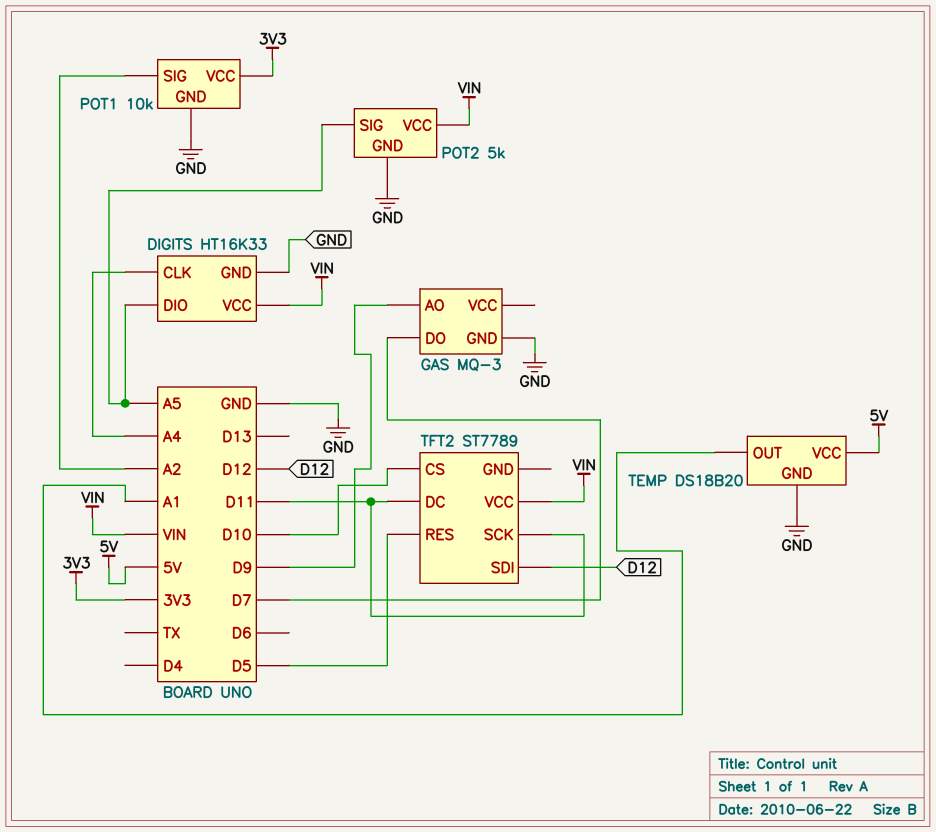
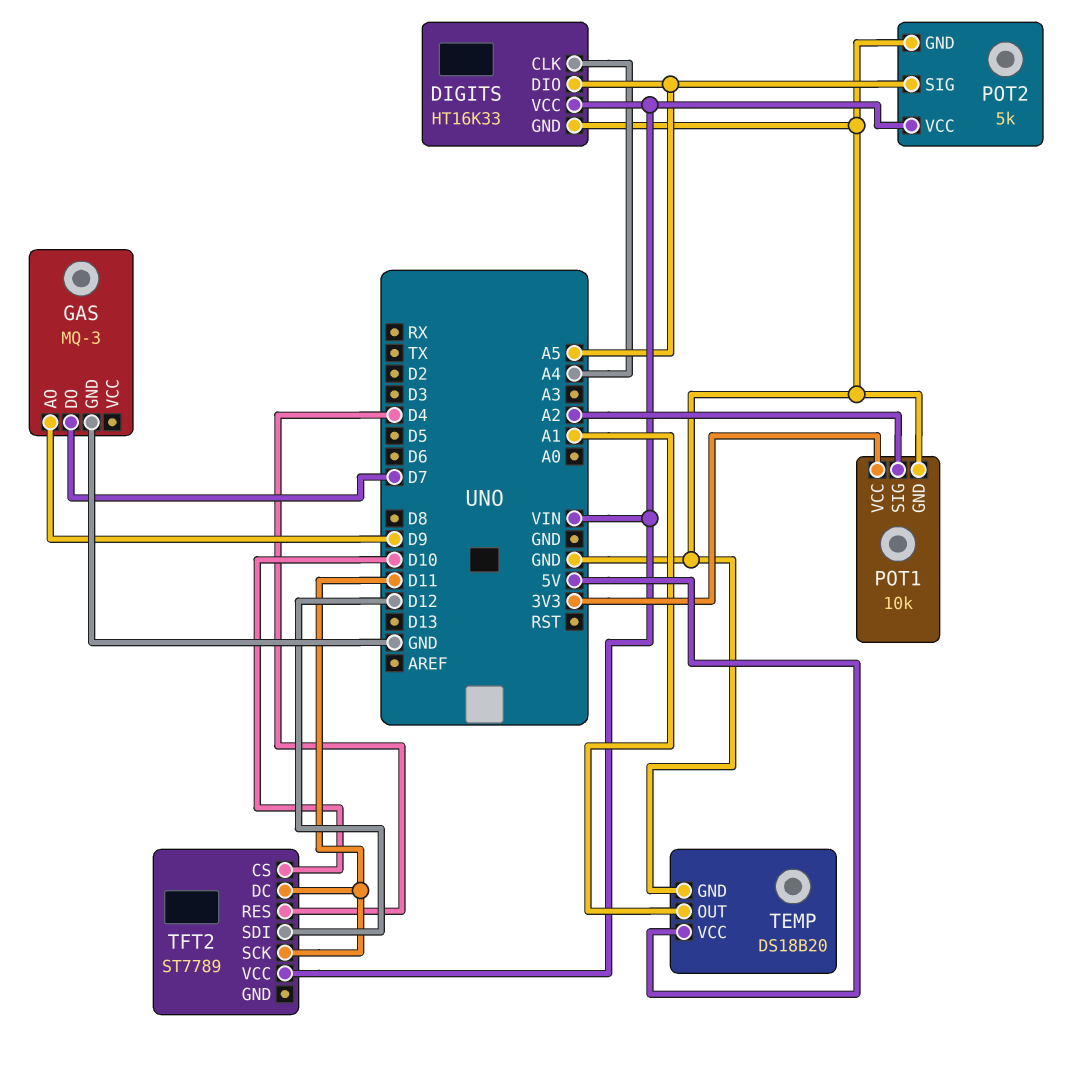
TFT2 pin RES: D5 -> D4

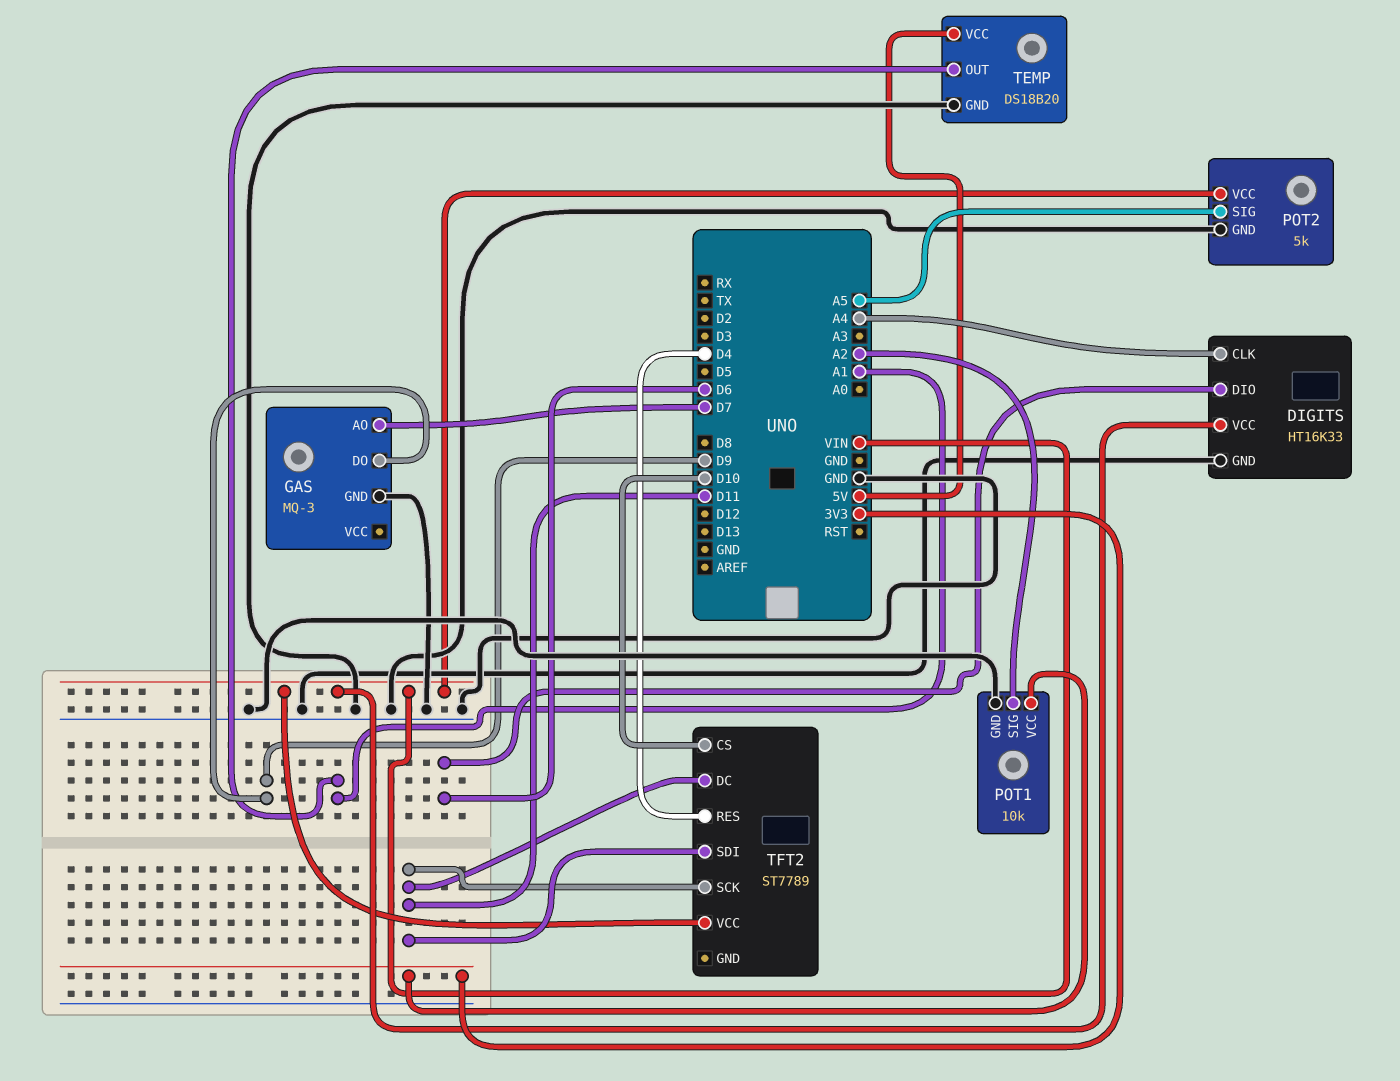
DIGITS pin DIO: A5 -> D6
GAS pin AO: D9 -> D7
GAS pin DO: D7 -> D9
TFT2 pin SDI: D12 -> D11

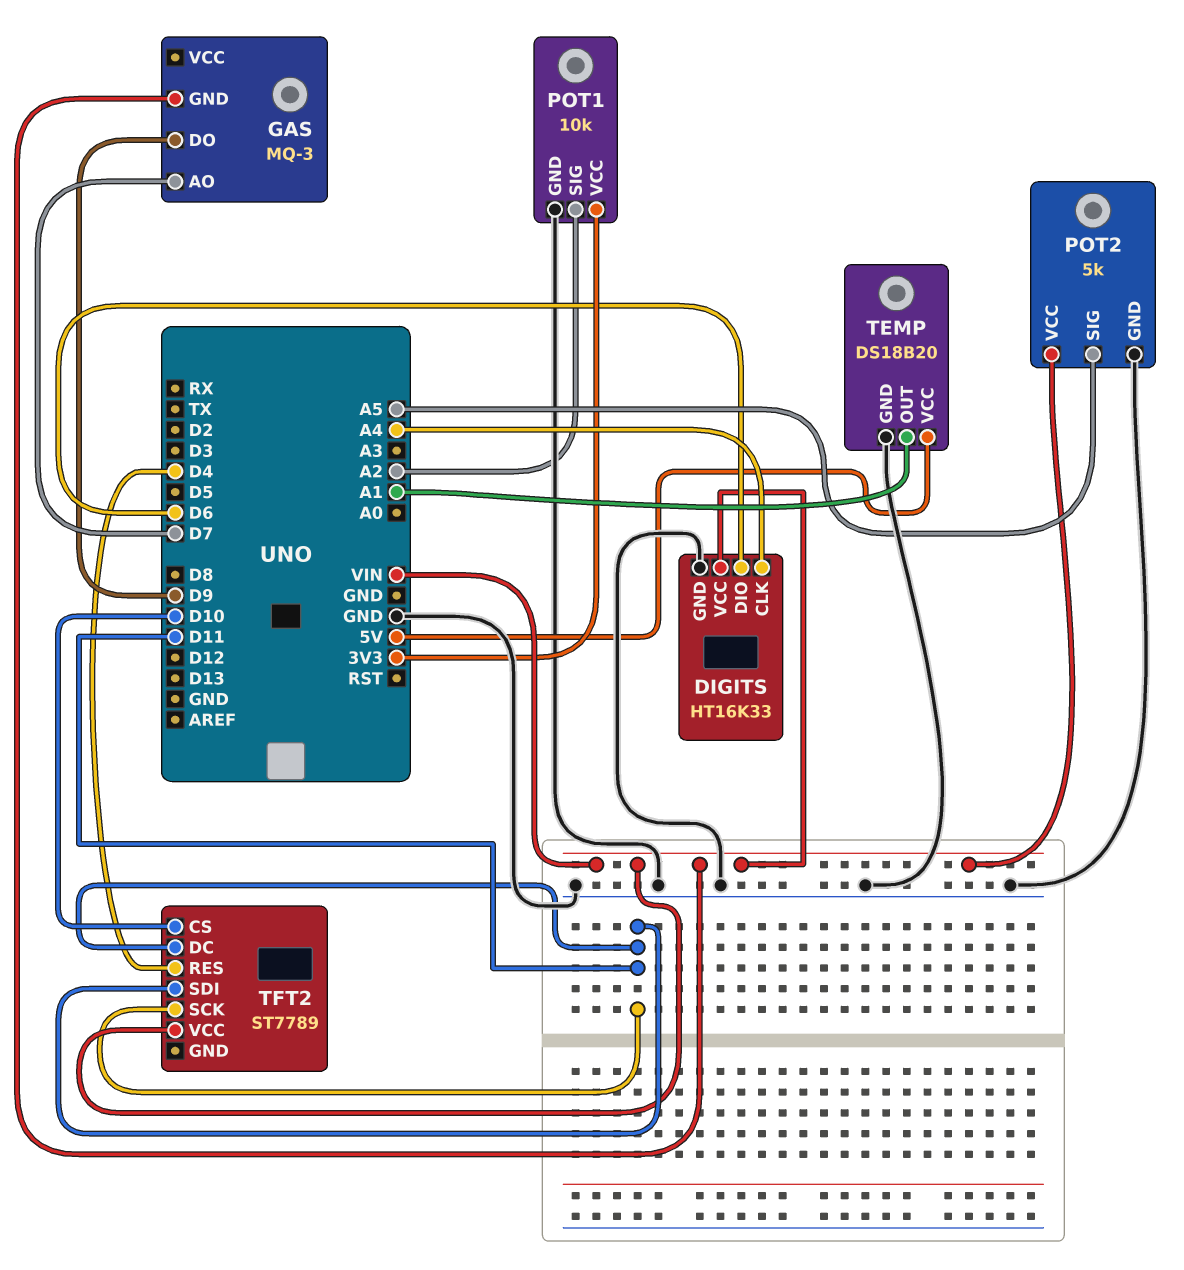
GAS pin GND: GND -> VIN

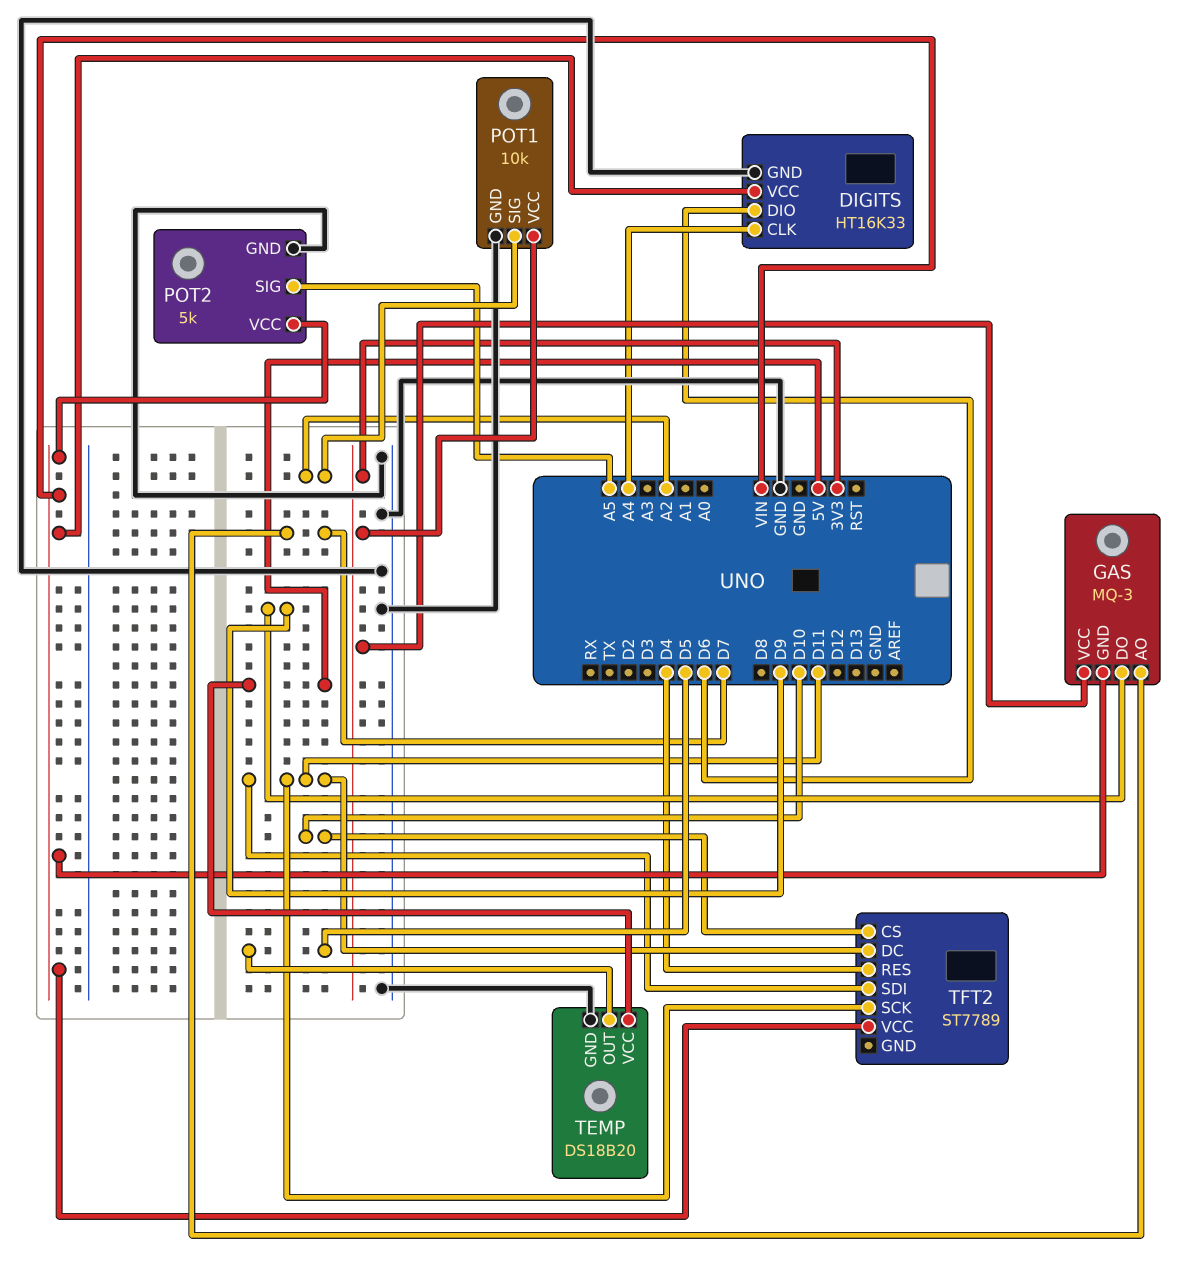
GAS pin VCC: none -> 3V3
TEMP pin OUT: A1 -> D5

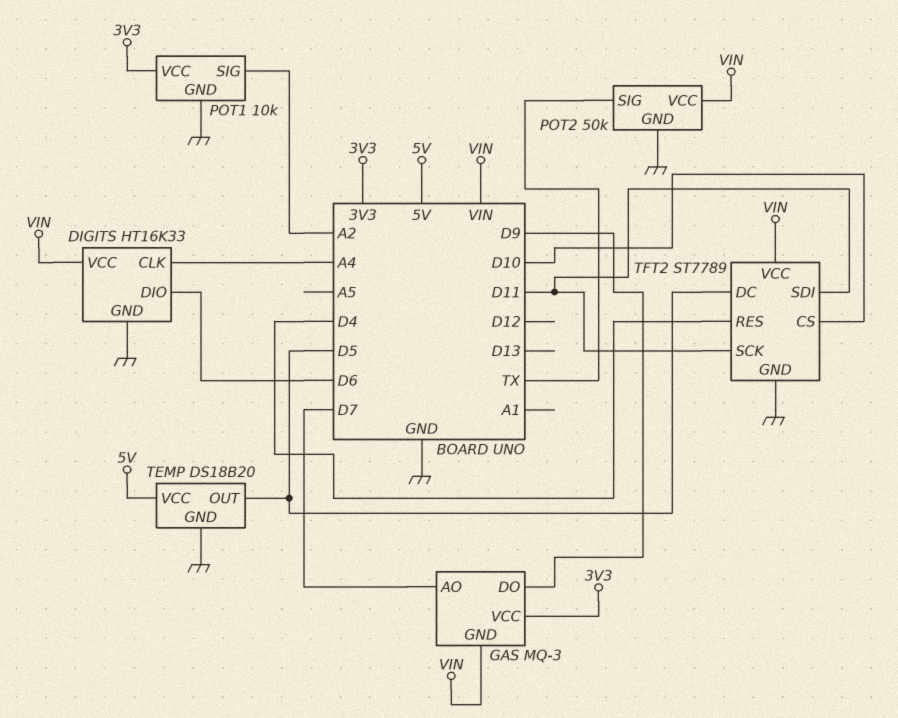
POT2: 5k -> 50k
POT2 pin SIG: A5 -> TX
TFT2 pin DC: D11 -> D5
TFT2 pin GND: none -> GND

